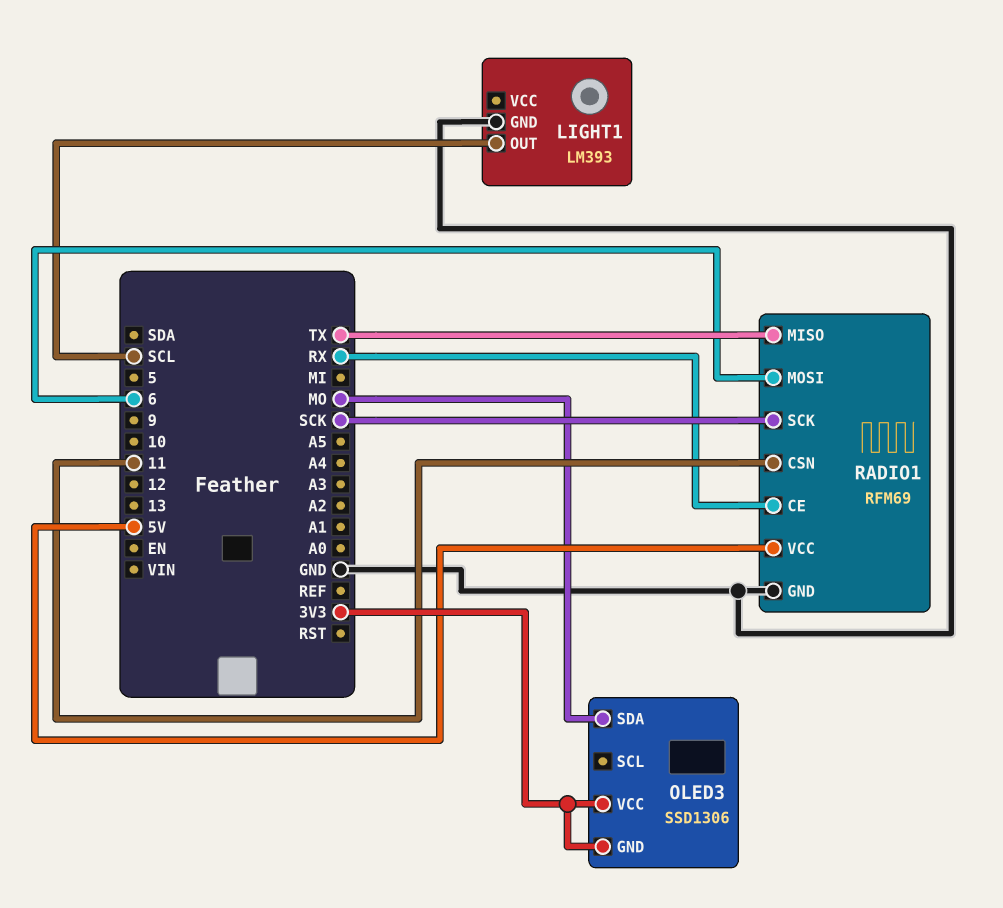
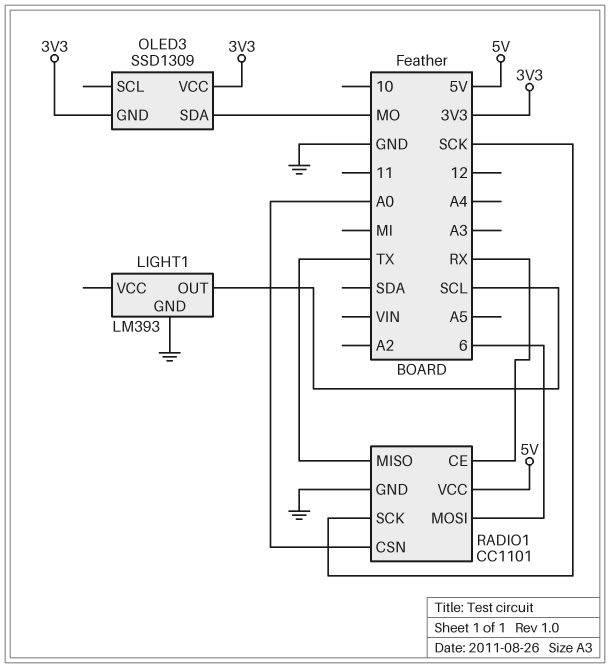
OLED3: SSD1306 -> SSD1309
RADIO1: RFM69 -> CC1101
RADIO1 pin CSN: 11 -> A0

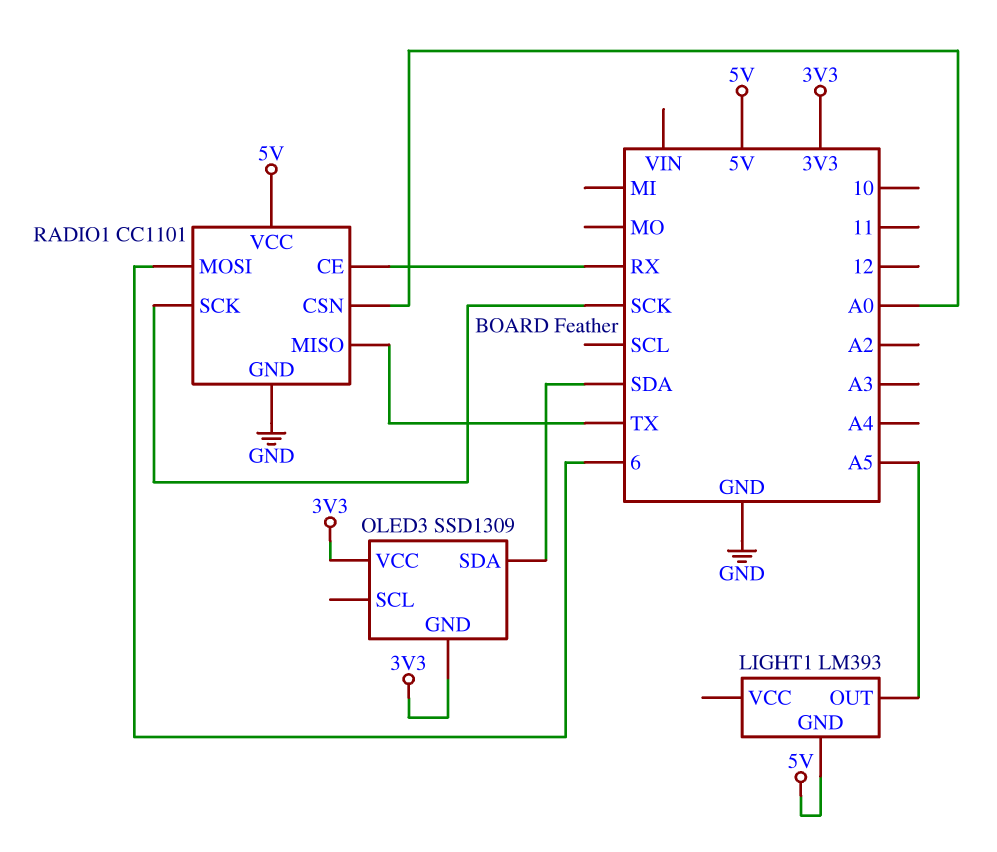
LIGHT1 pin GND: GND -> 5V
LIGHT1 pin OUT: SCL -> A5
OLED3 pin SDA: MO -> SDA

